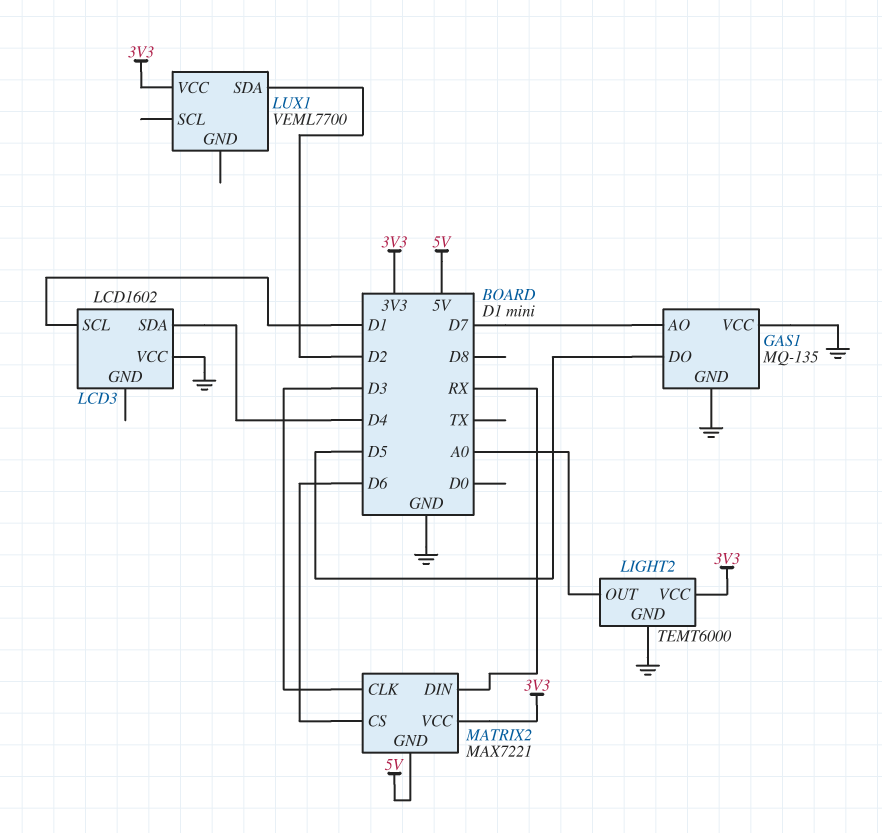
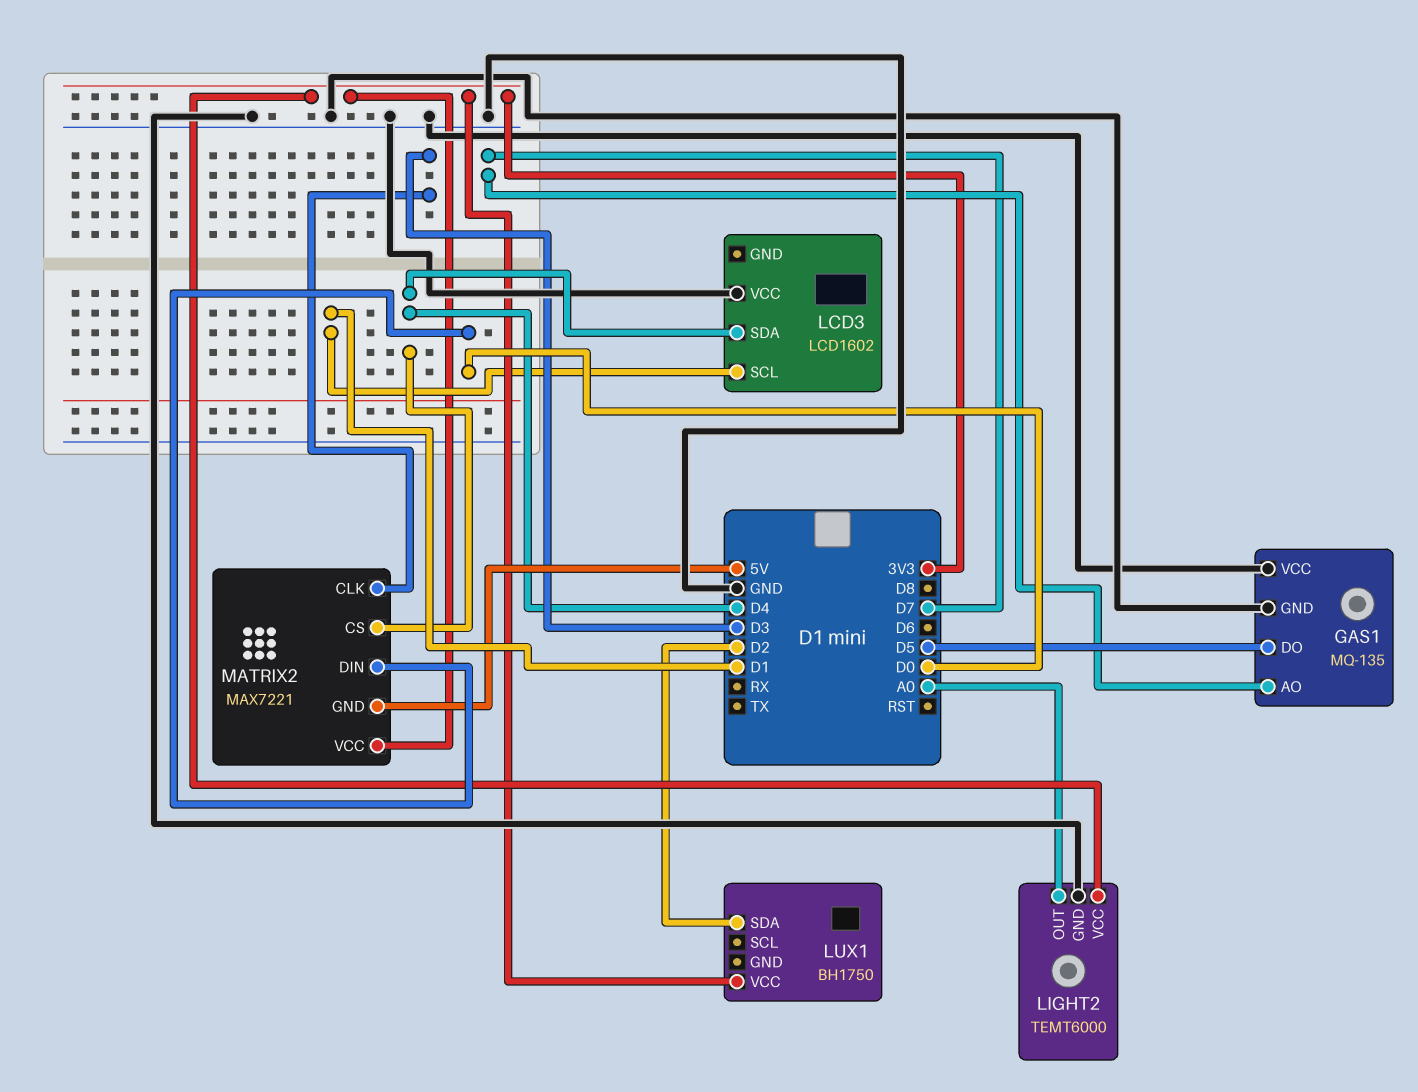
LUX1: VEML7700 -> BH1750
MATRIX2 pin CS: D6 -> D4
MATRIX2 pin DIN: RX -> D0

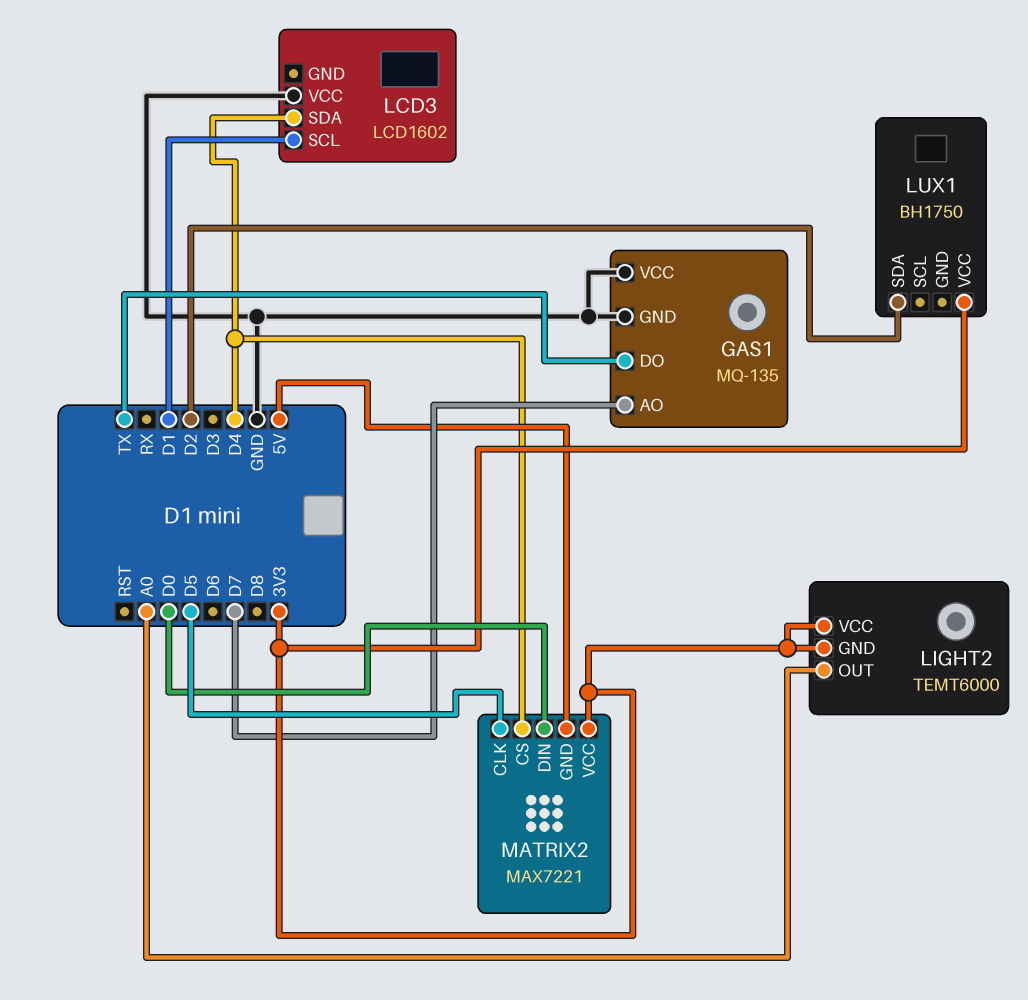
GAS1 pin DO: D5 -> TX
LIGHT2 pin GND: GND -> 3V3
MATRIX2 pin CLK: D3 -> D5

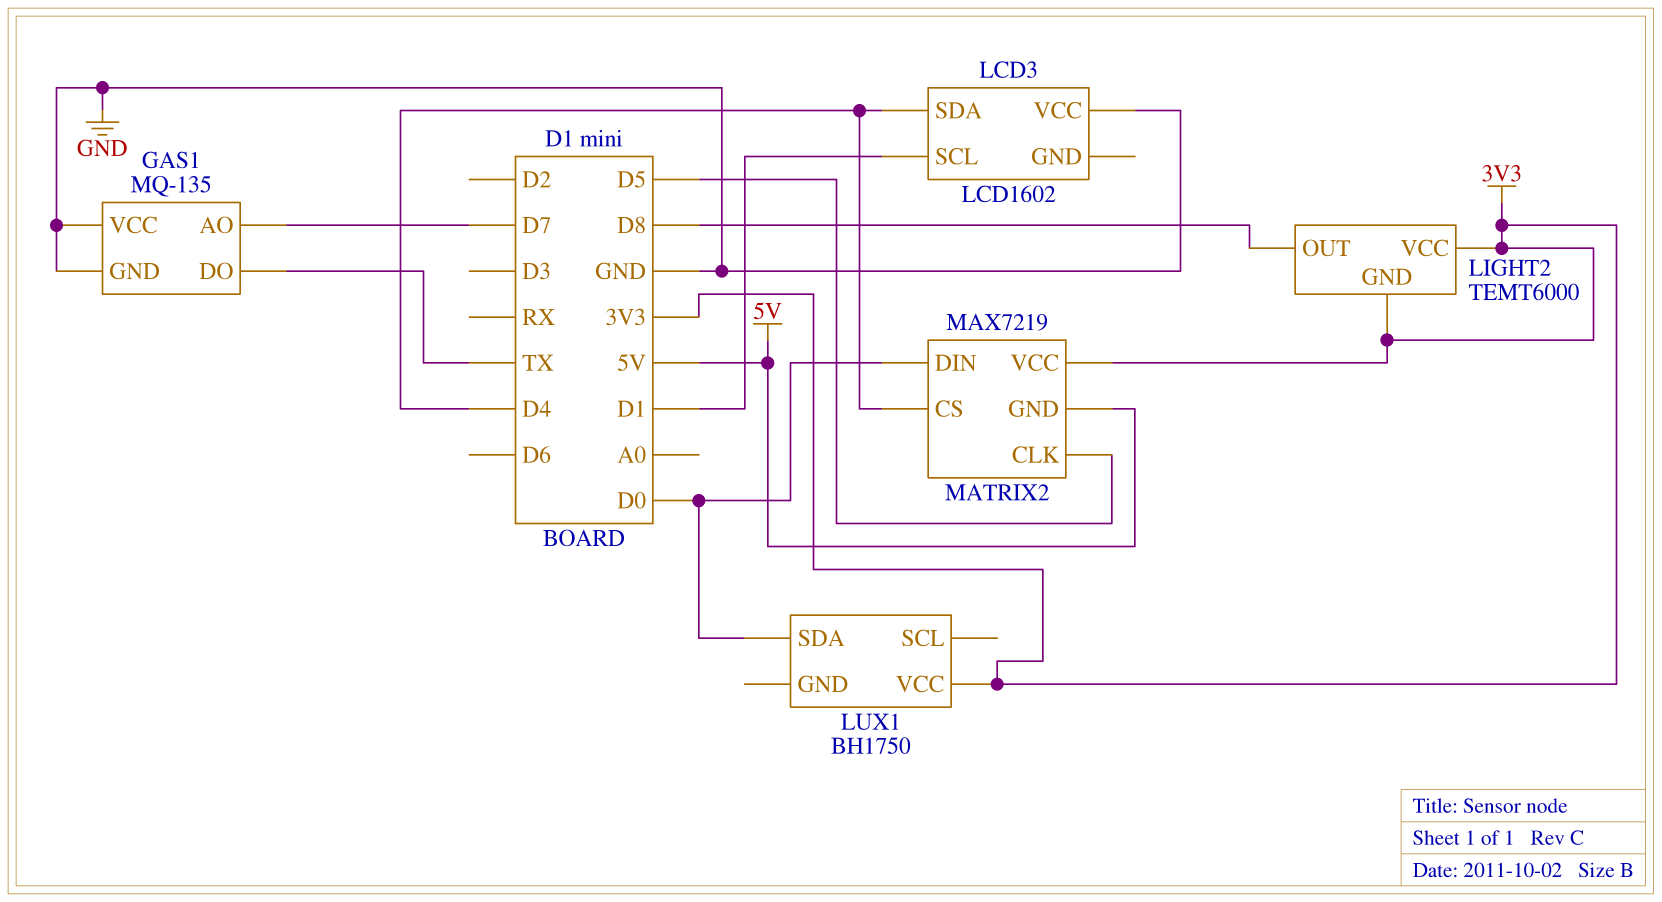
LIGHT2 pin OUT: A0 -> D8
LUX1 pin SDA: D2 -> D0
MATRIX2: MAX7221 -> MAX7219

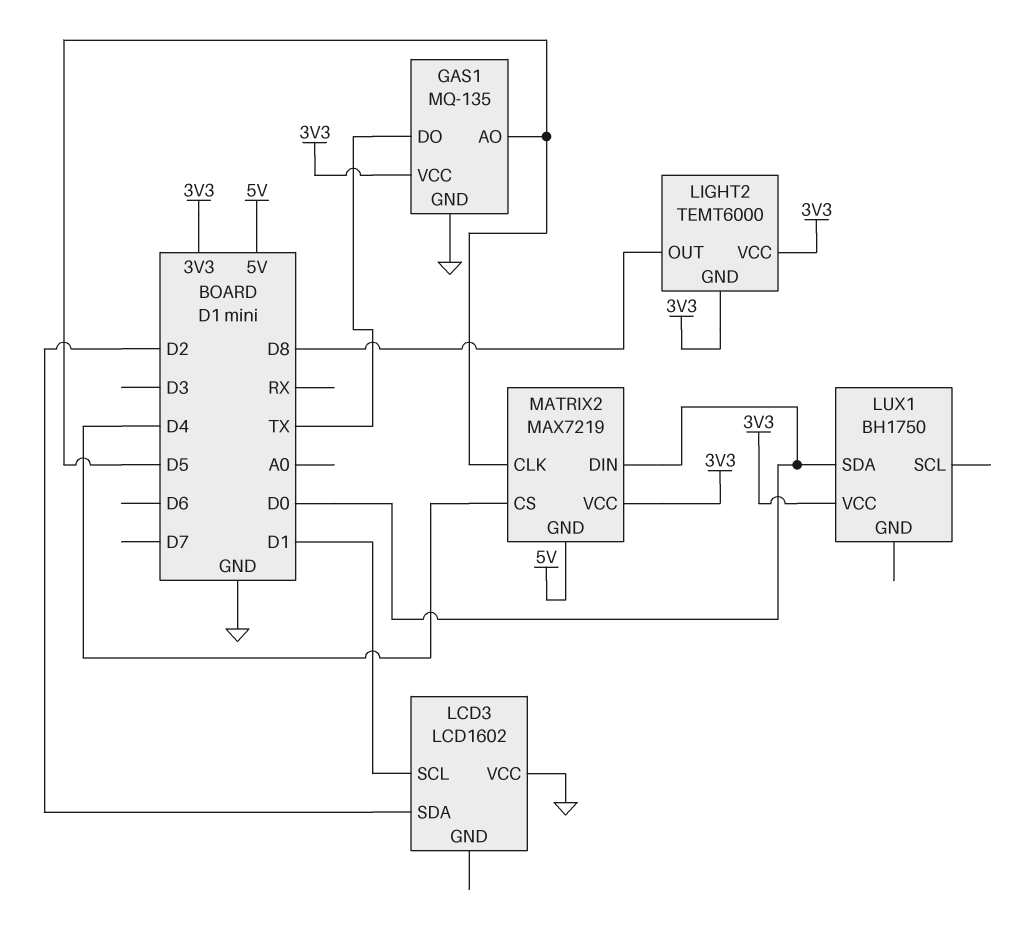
GAS1 pin AO: D7 -> D5
GAS1 pin VCC: GND -> 3V3
LCD3 pin SDA: D4 -> D2

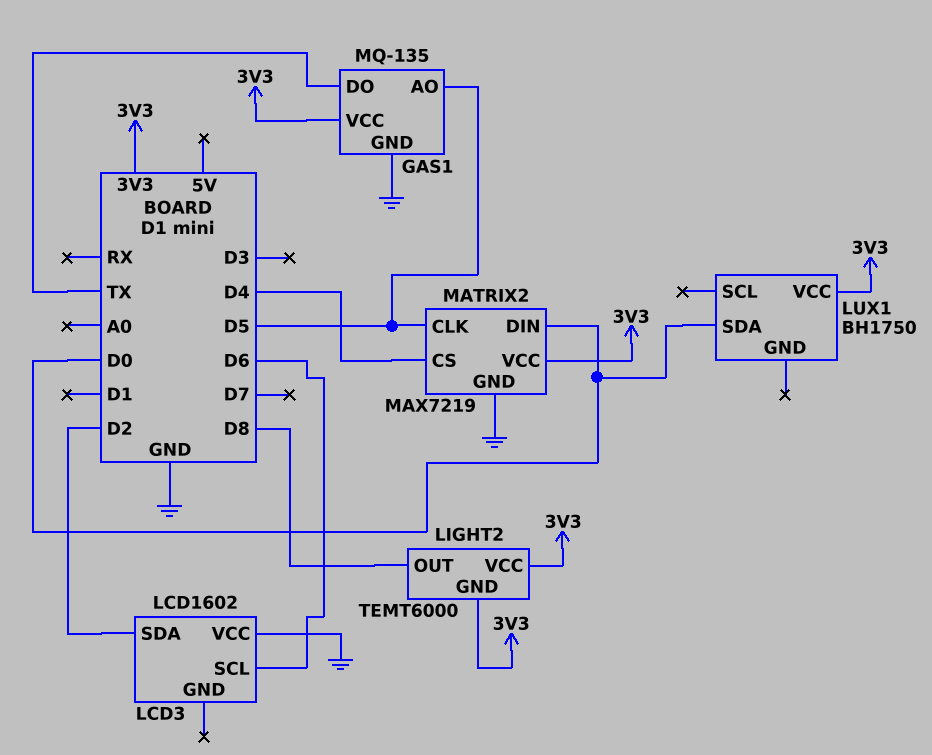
LCD3 pin SCL: D1 -> D6
MATRIX2 pin GND: 5V -> GND

